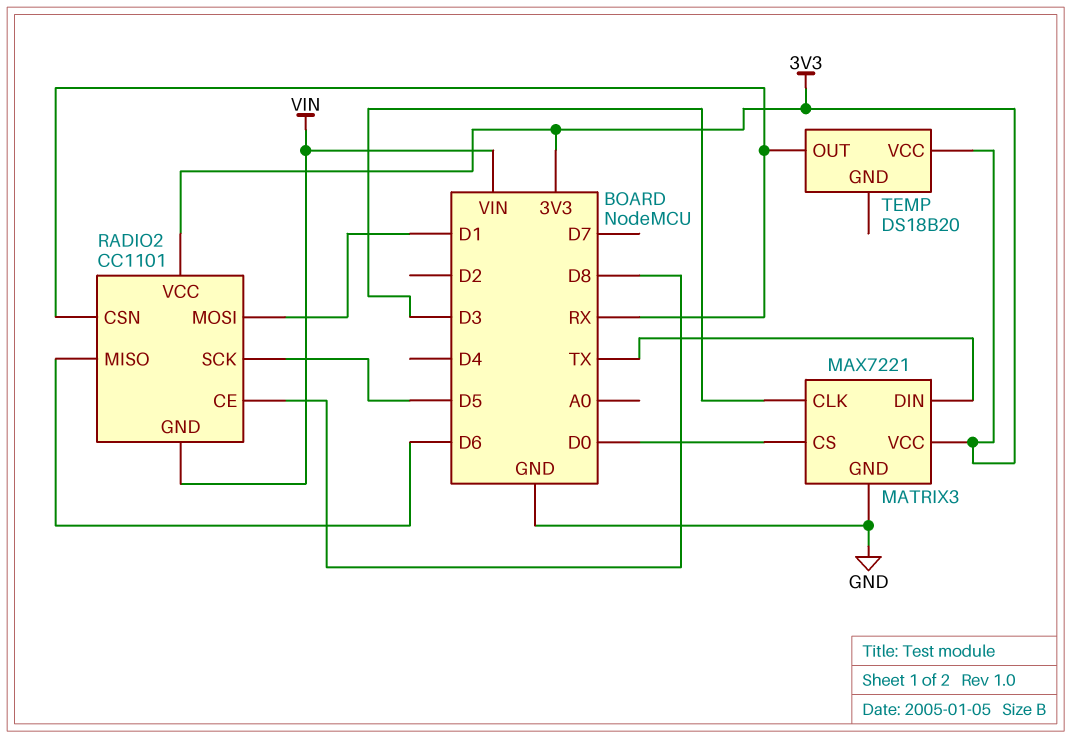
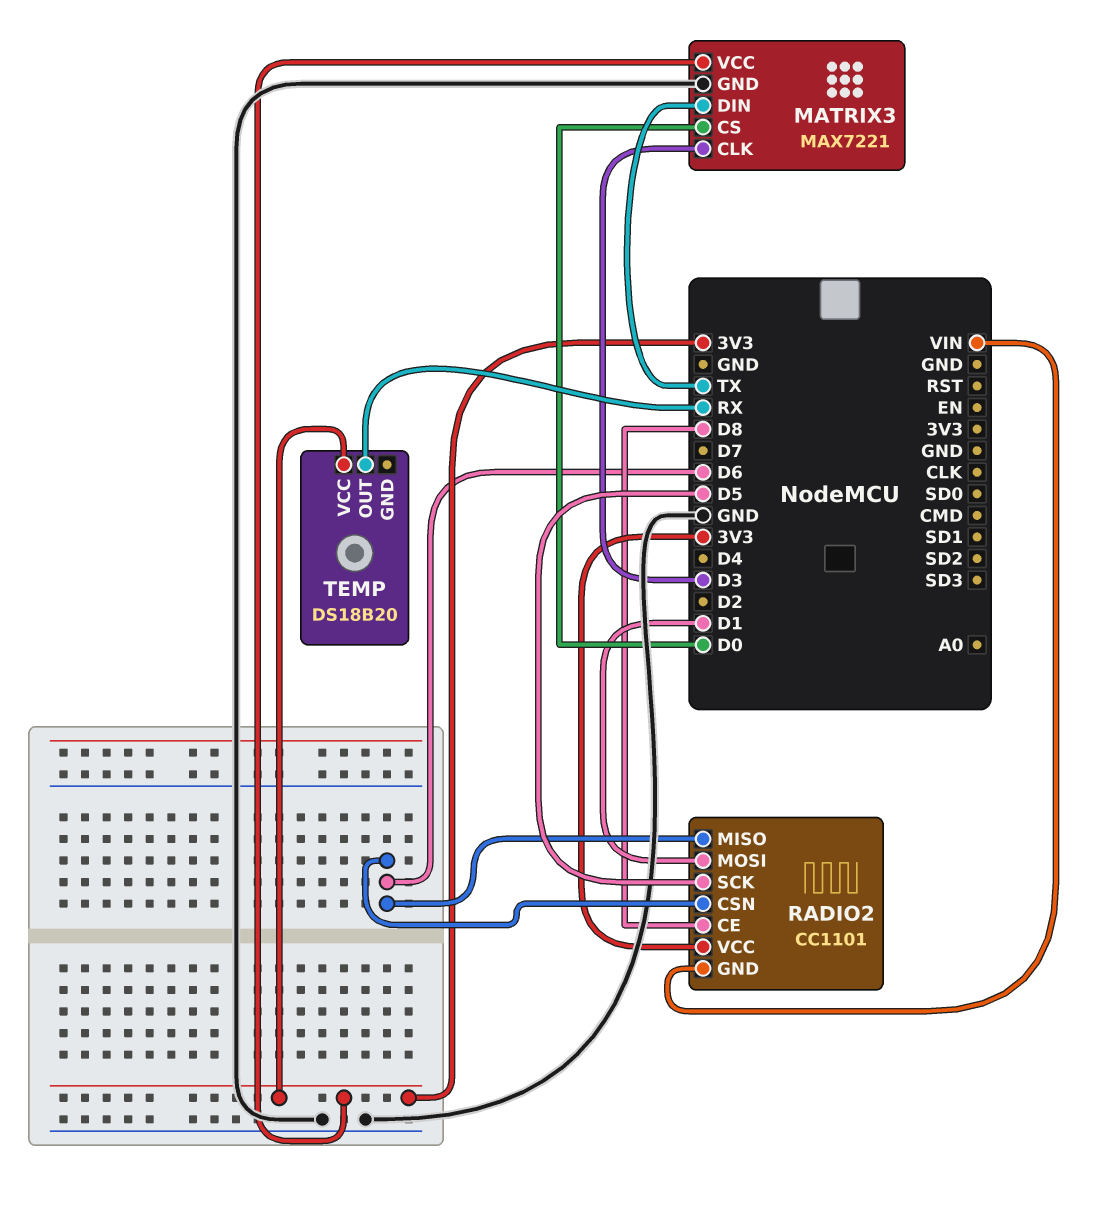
RADIO2 pin CSN: RX -> D6

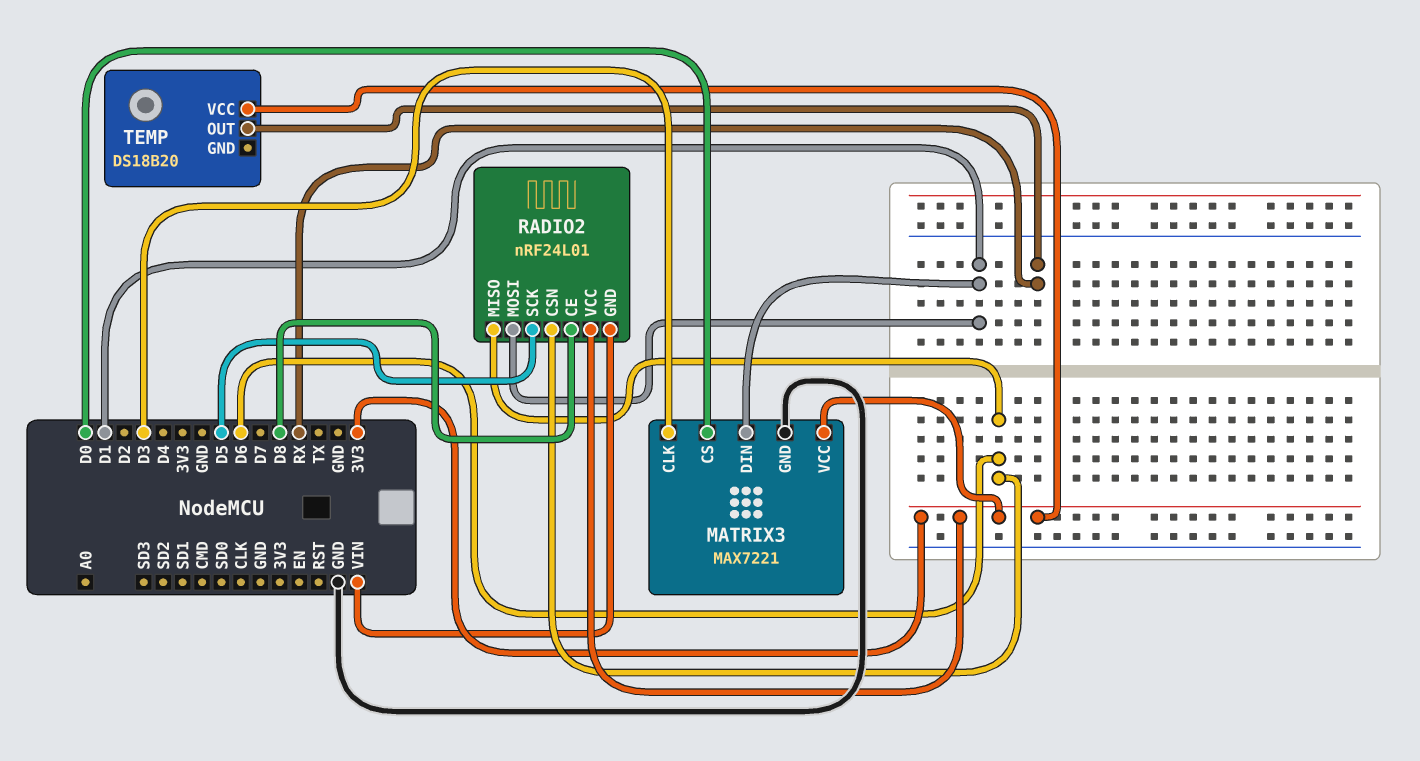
MATRIX3 pin DIN: TX -> D1
RADIO2: CC1101 -> nRF24L01

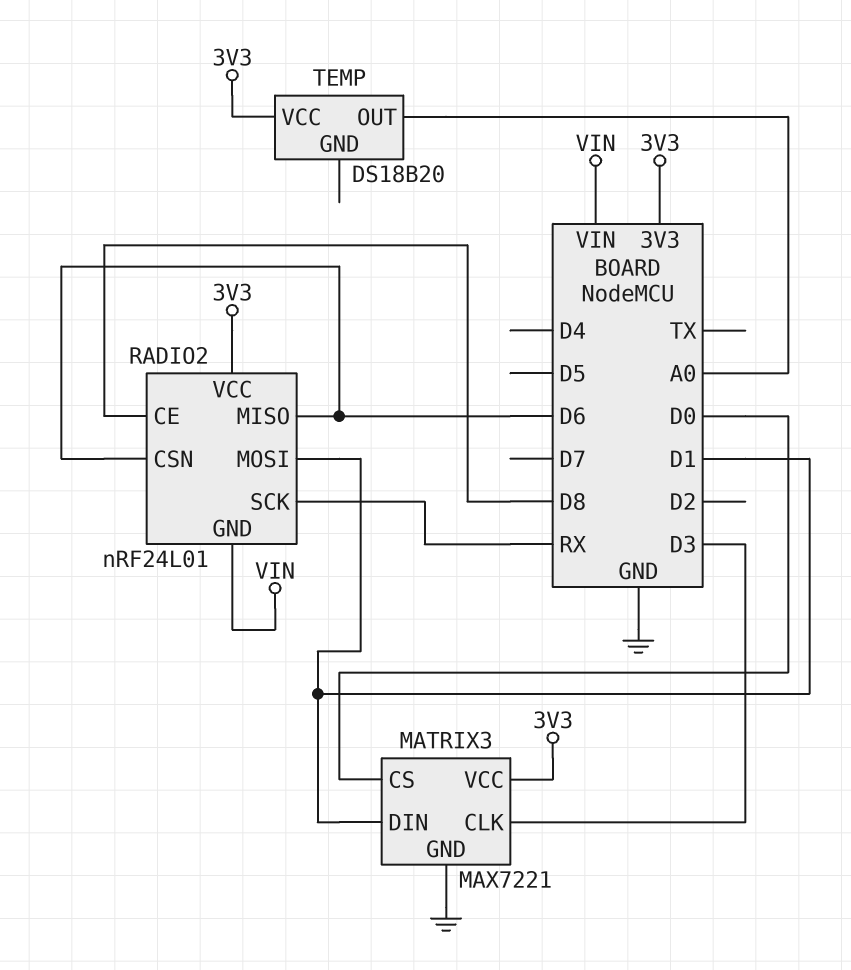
RADIO2 pin SCK: D5 -> RX
TEMP pin OUT: RX -> A0

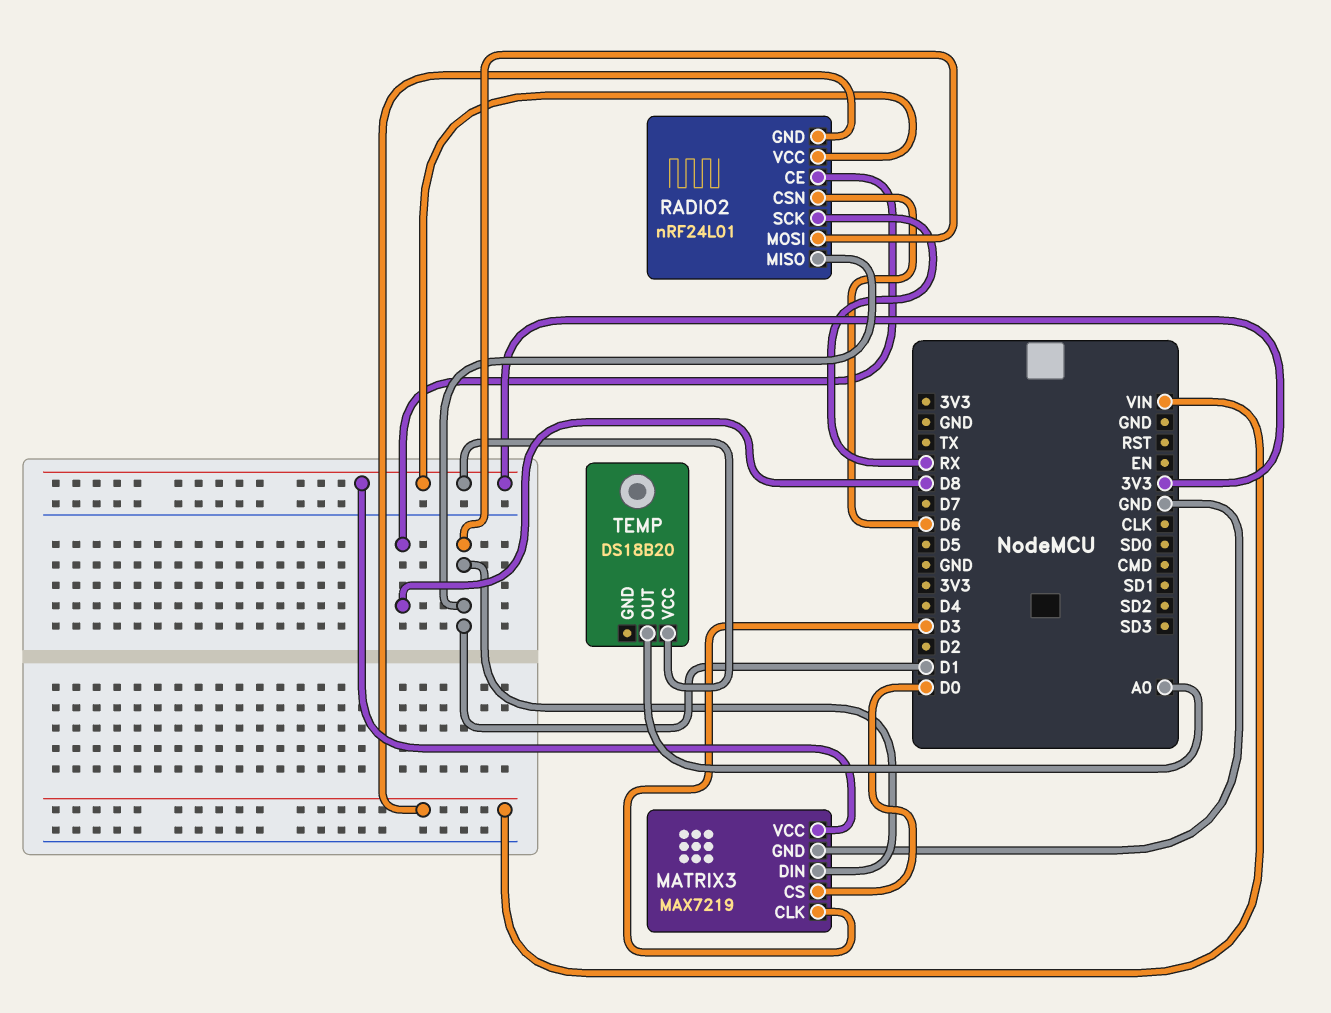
MATRIX3: MAX7221 -> MAX7219
RADIO2 pin MISO: D6 -> D1

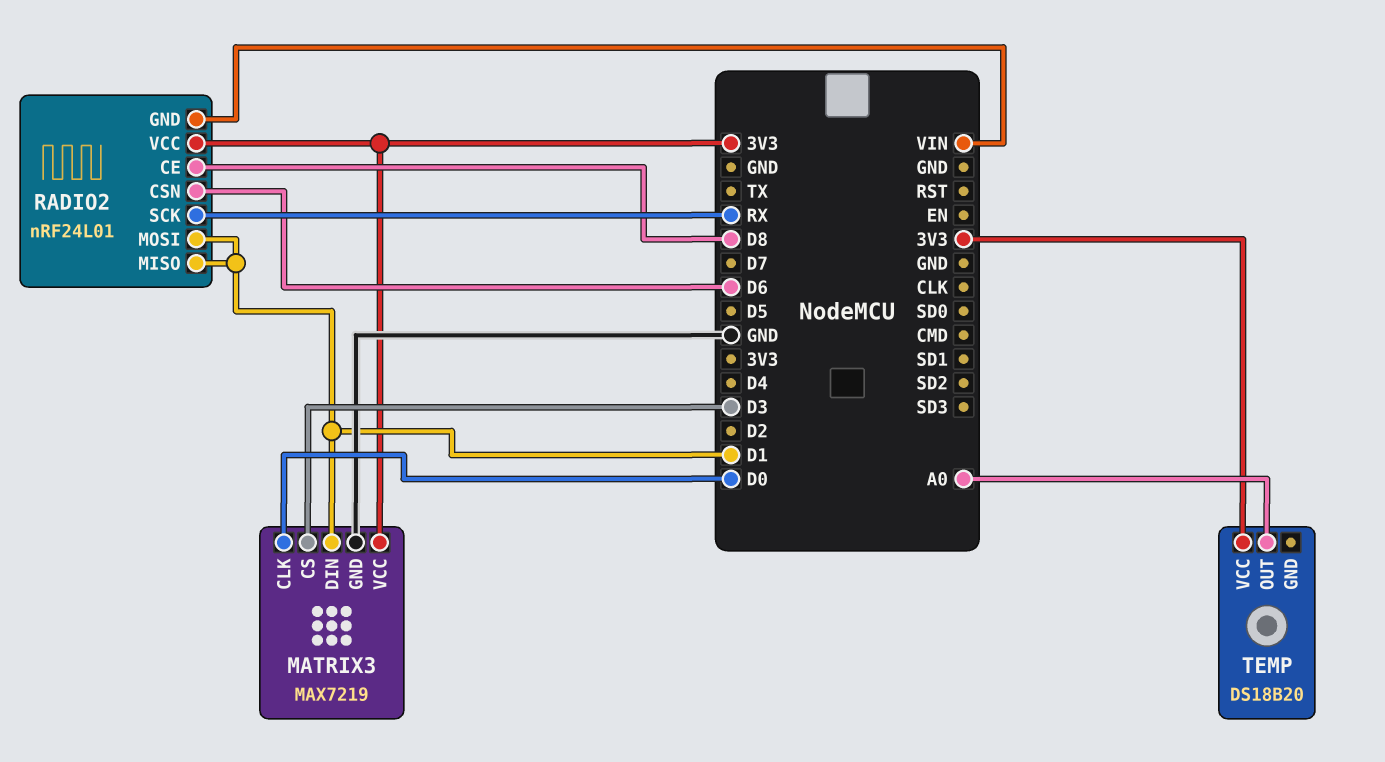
MATRIX3 pin CLK: D3 -> D0
MATRIX3 pin CS: D0 -> D3

